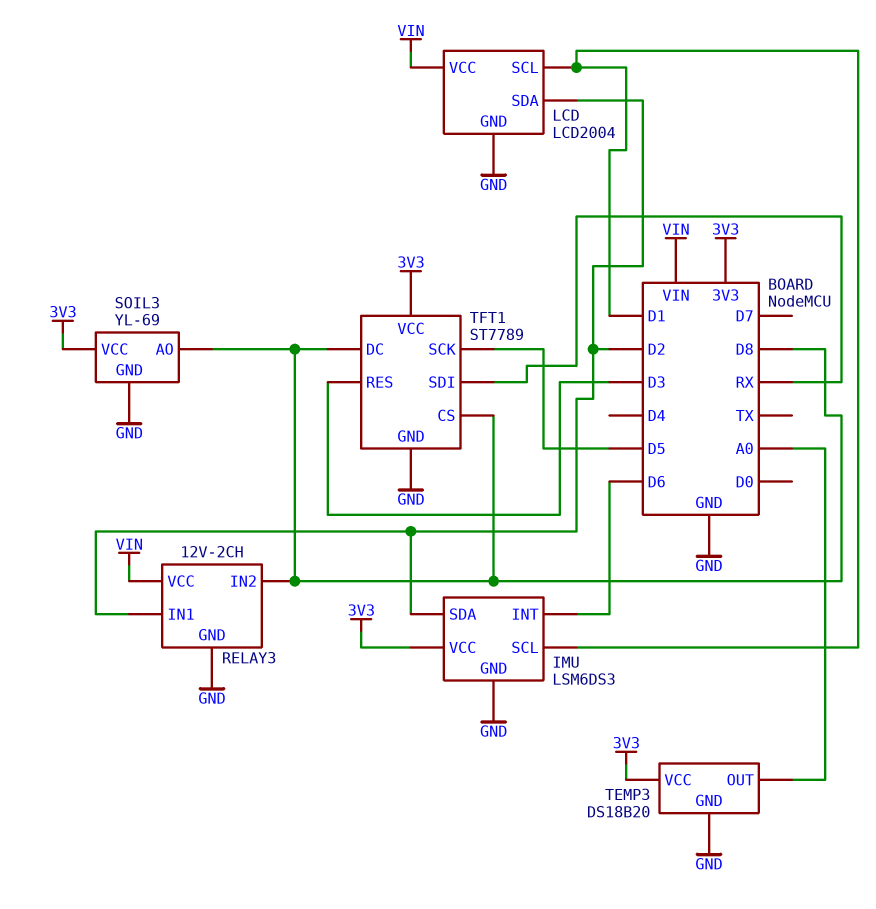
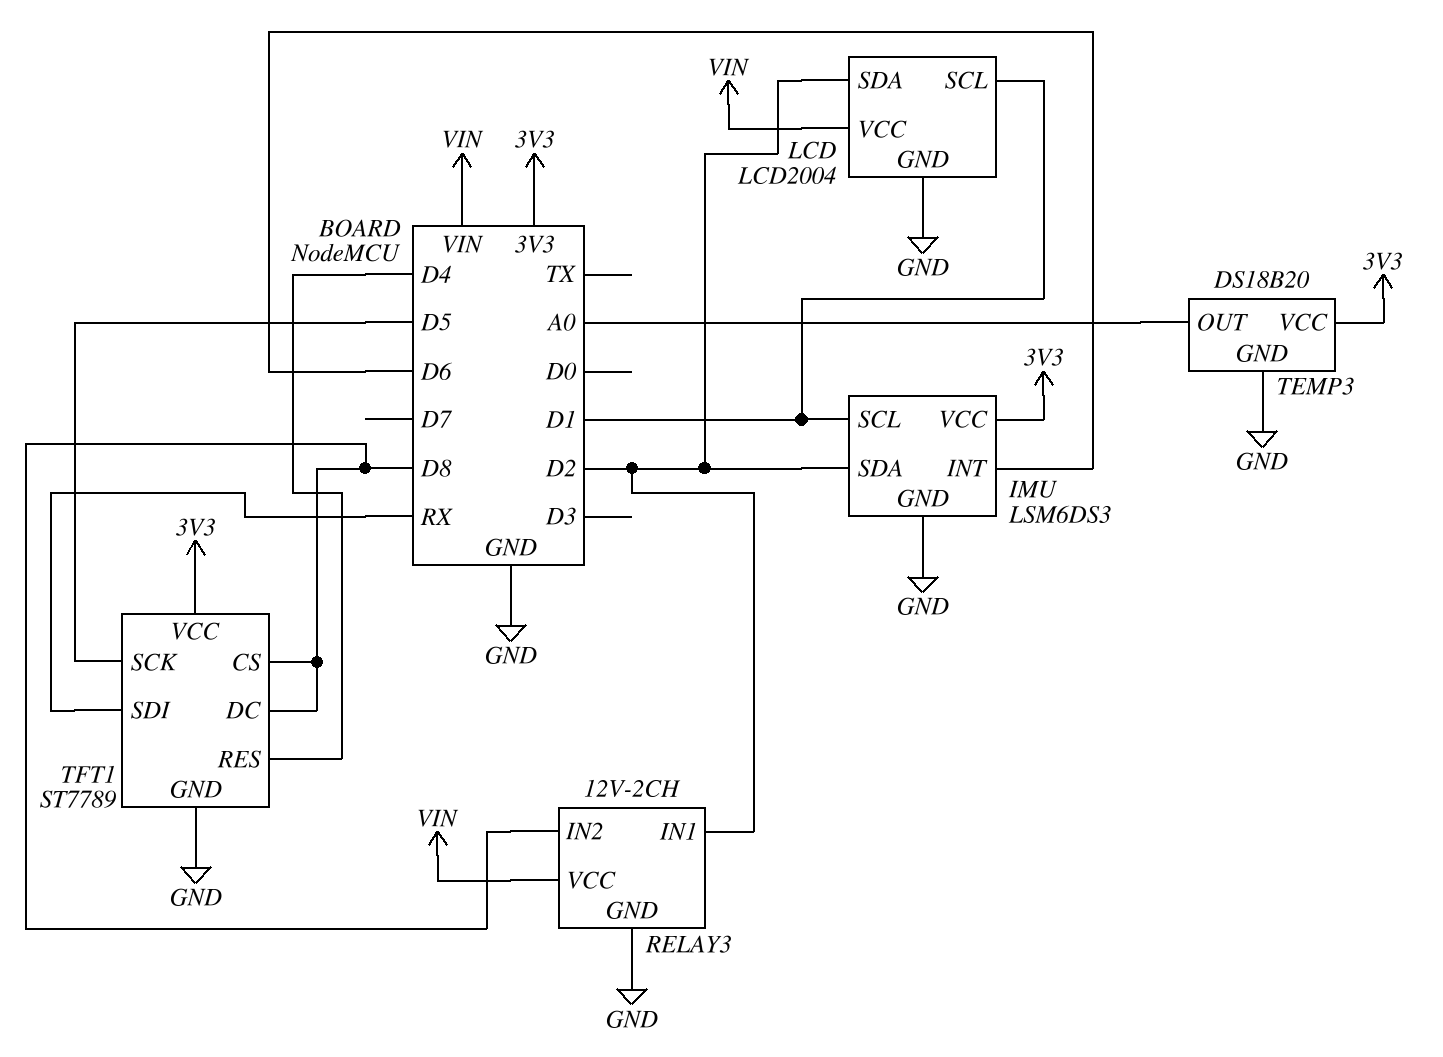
SOIL3: YL-69 -> none
SOIL3 pin AO: D8 -> none
SOIL3 pin GND: GND -> none
SOIL3 pin VCC: 3V3 -> none
TFT1 pin RES: D3 -> D4

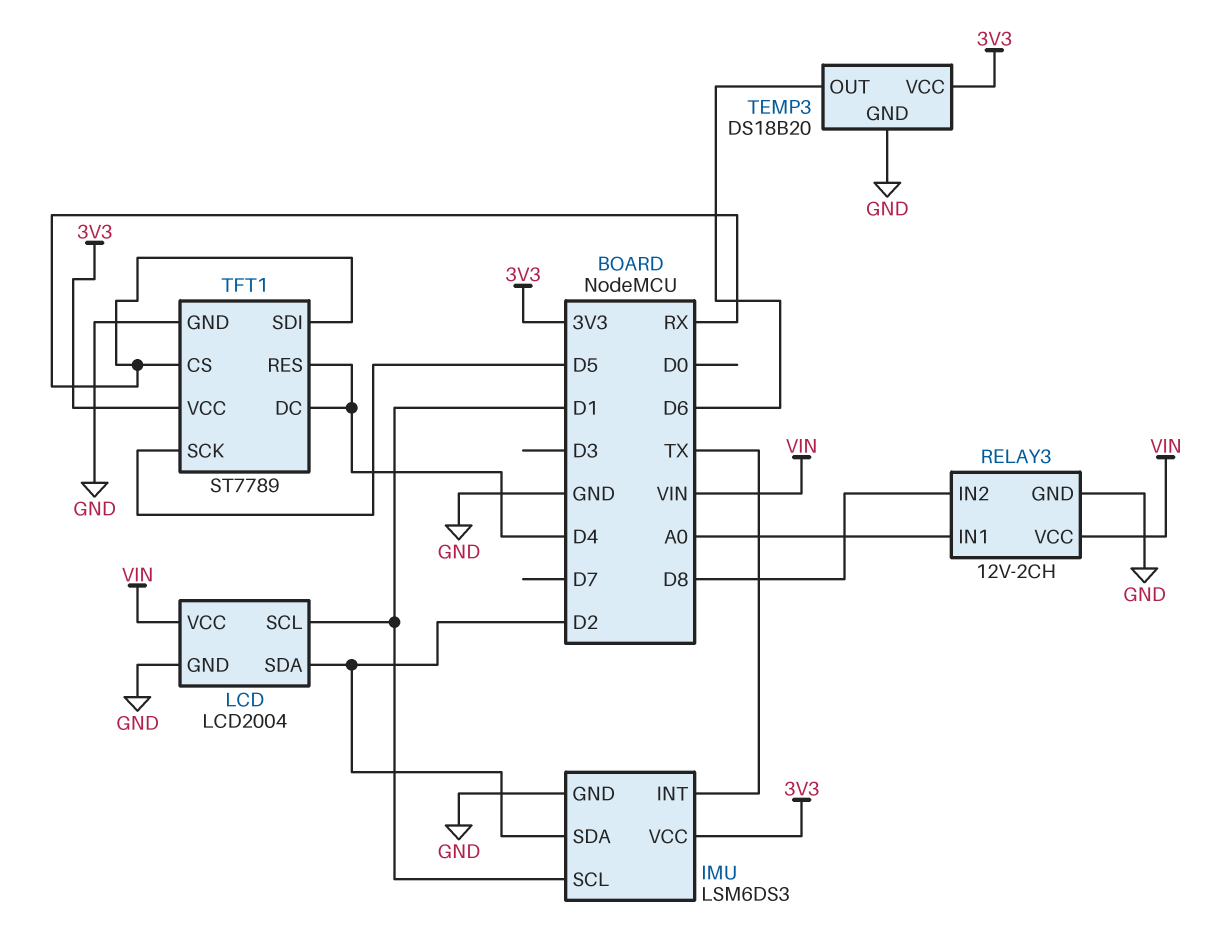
IMU pin INT: D6 -> TX
RELAY3 pin IN1: D2 -> A0
TEMP3 pin OUT: A0 -> D6
TFT1 pin CS: D8 -> RX
TFT1 pin DC: D8 -> D4

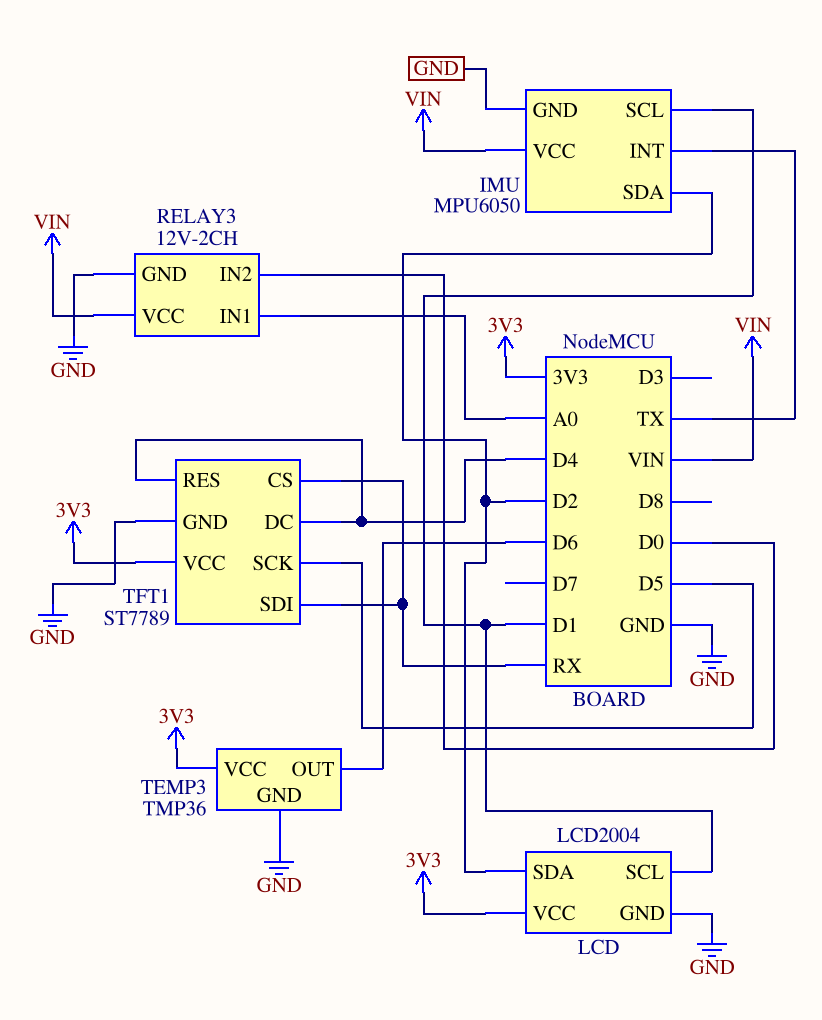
IMU: LSM6DS3 -> MPU6050
IMU pin VCC: 3V3 -> VIN
LCD pin VCC: VIN -> 3V3
RELAY3 pin IN2: D8 -> D0
TEMP3: DS18B20 -> TMP36

